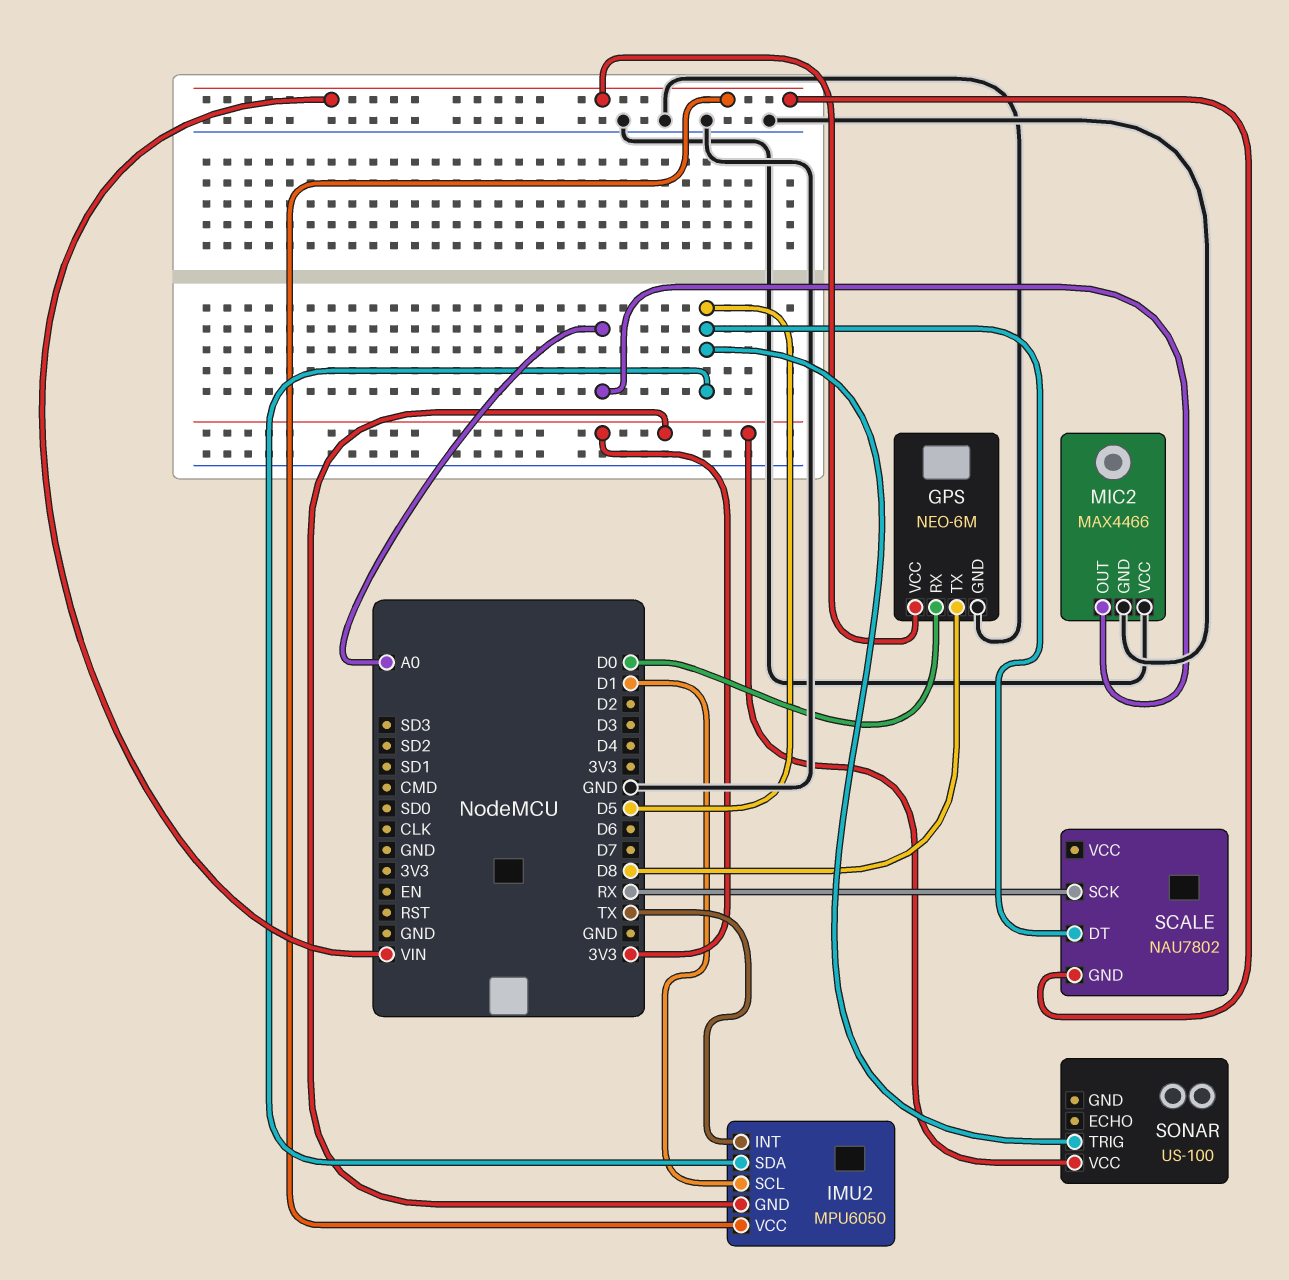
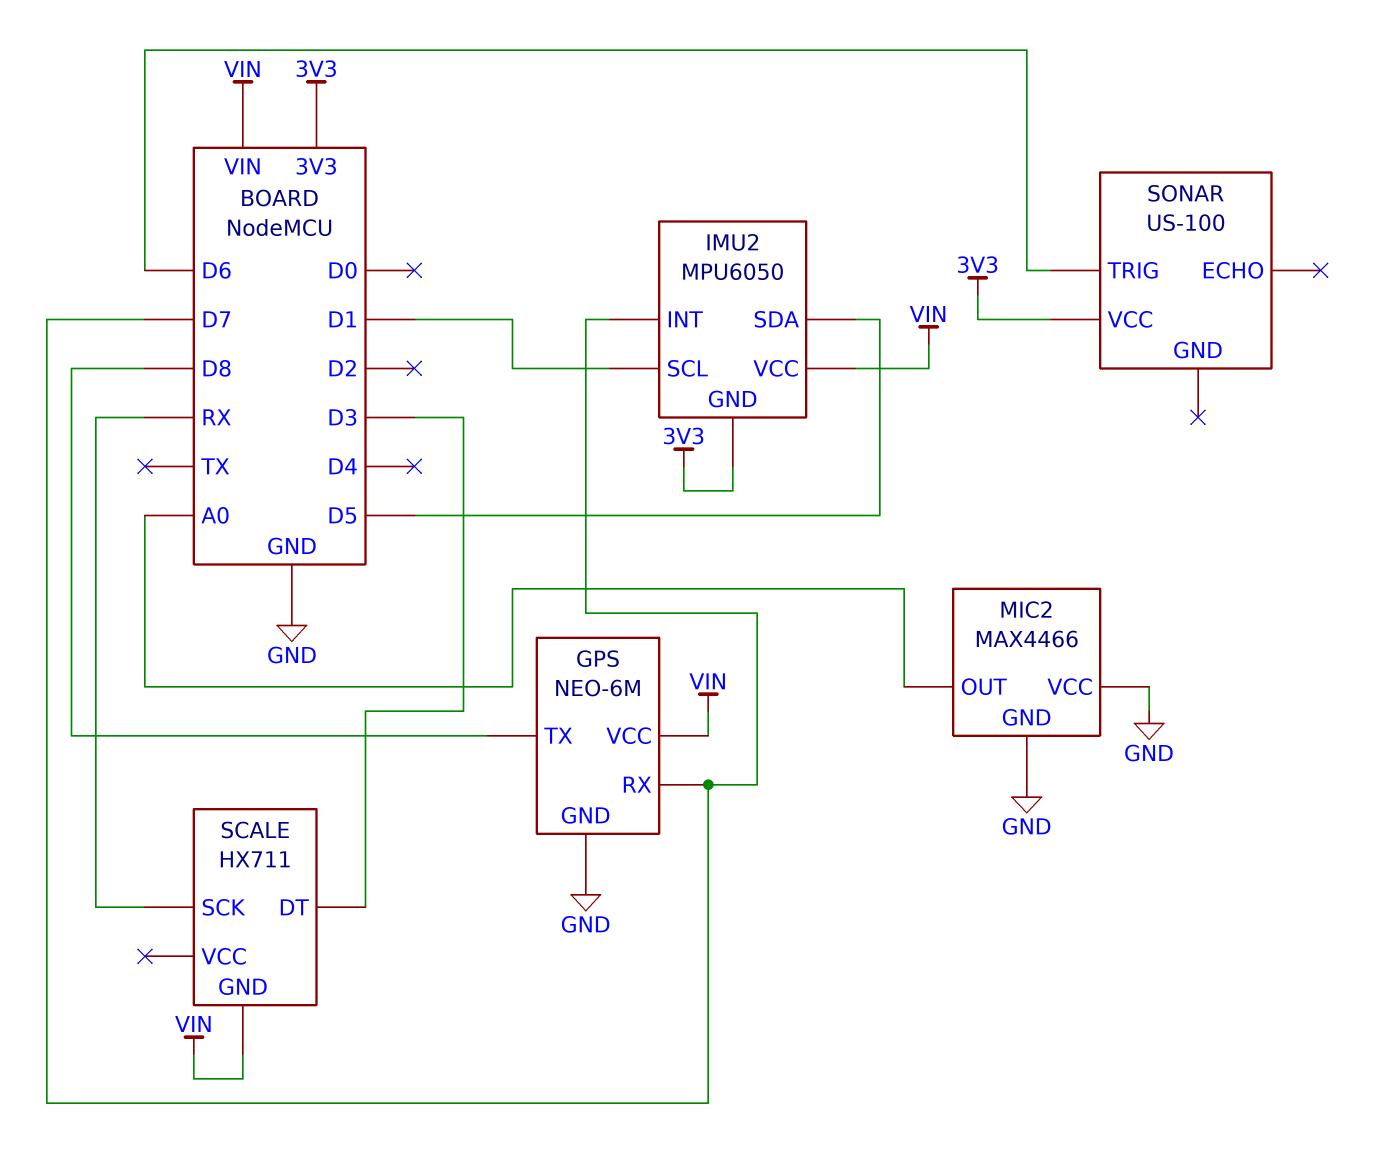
GPS pin RX: D0 -> D7
IMU2 pin INT: TX -> D7
SCALE: NAU7802 -> HX711
SCALE pin DT: D5 -> D3
SONAR pin TRIG: D5 -> D6

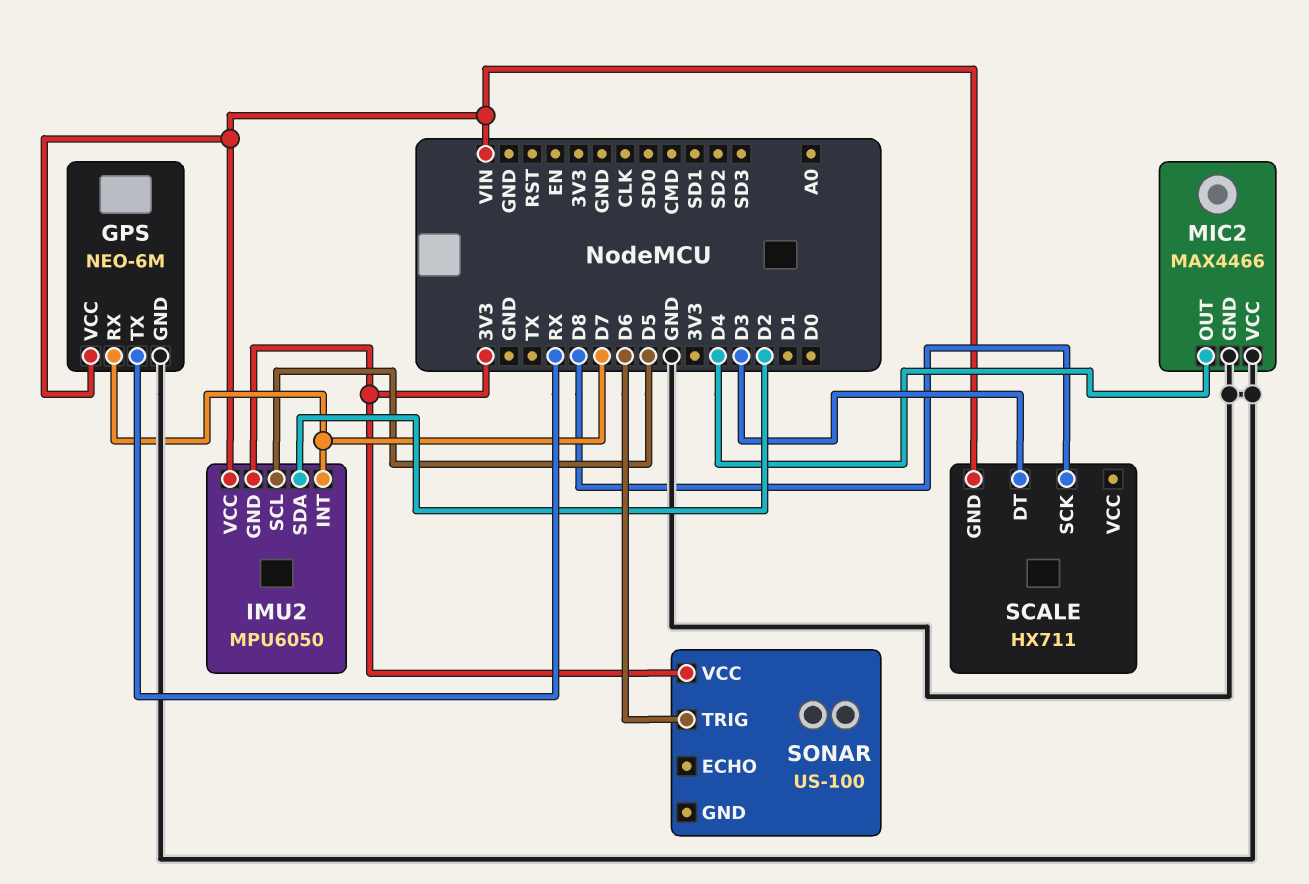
GPS pin TX: D8 -> RX
IMU2 pin SCL: D1 -> D5
IMU2 pin SDA: D5 -> D2
MIC2 pin OUT: A0 -> D4
SCALE pin SCK: RX -> D8

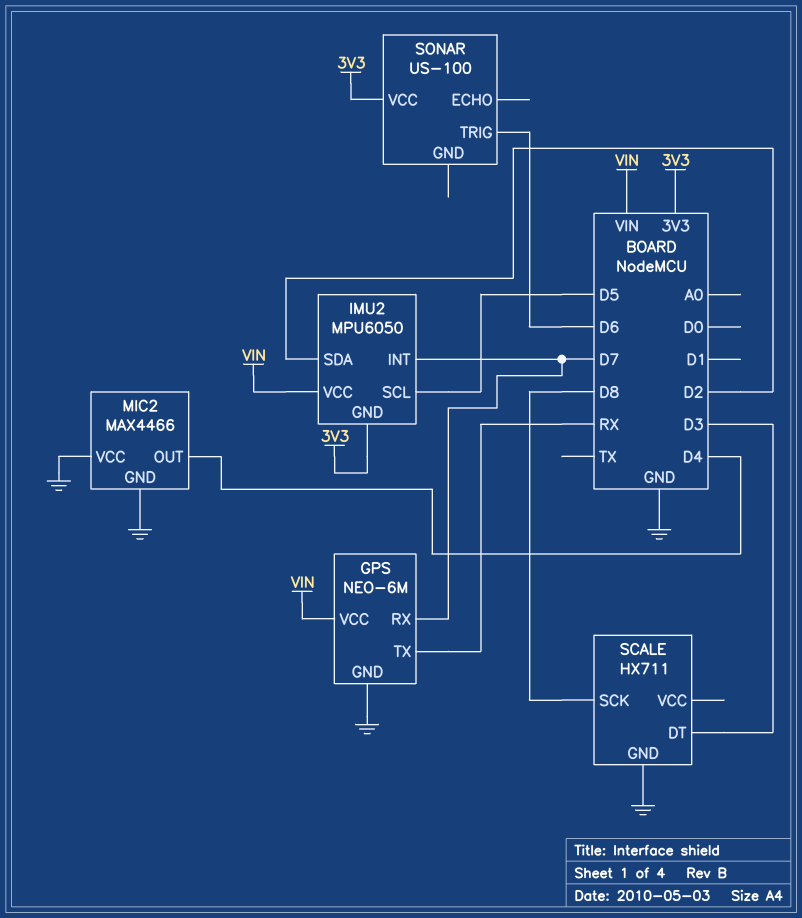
SCALE pin GND: VIN -> GND

